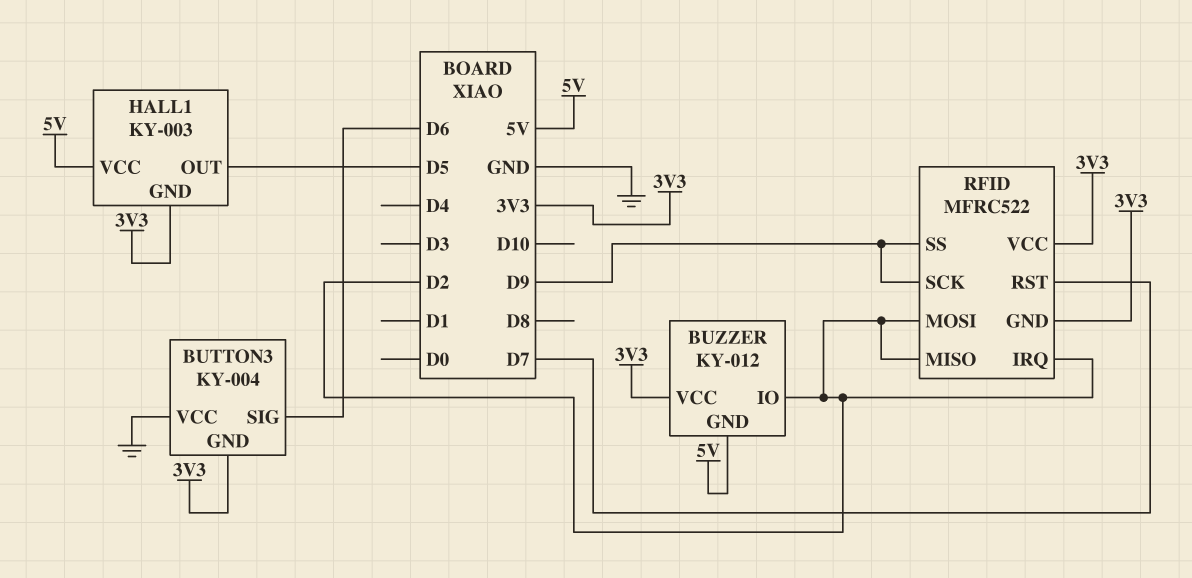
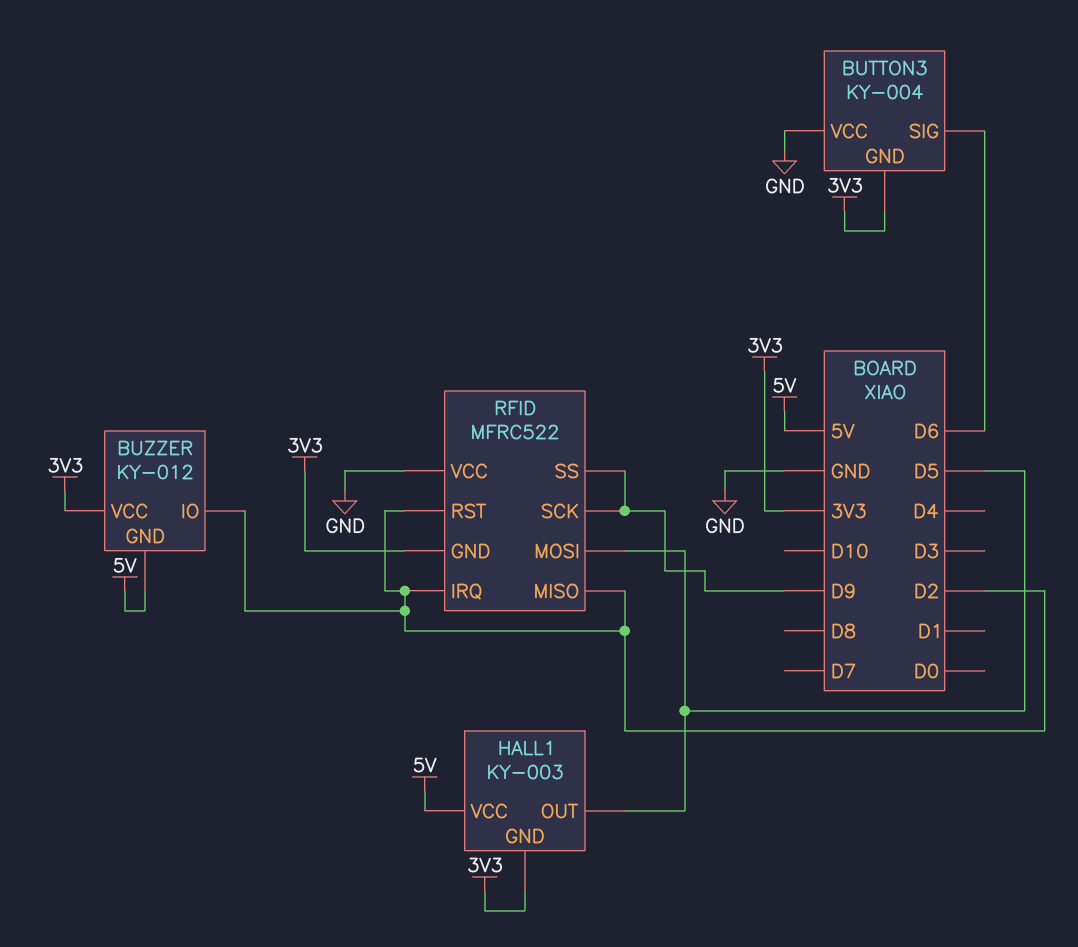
RFID pin MOSI: D2 -> D5
RFID pin RST: D7 -> D2
RFID pin VCC: 3V3 -> GND

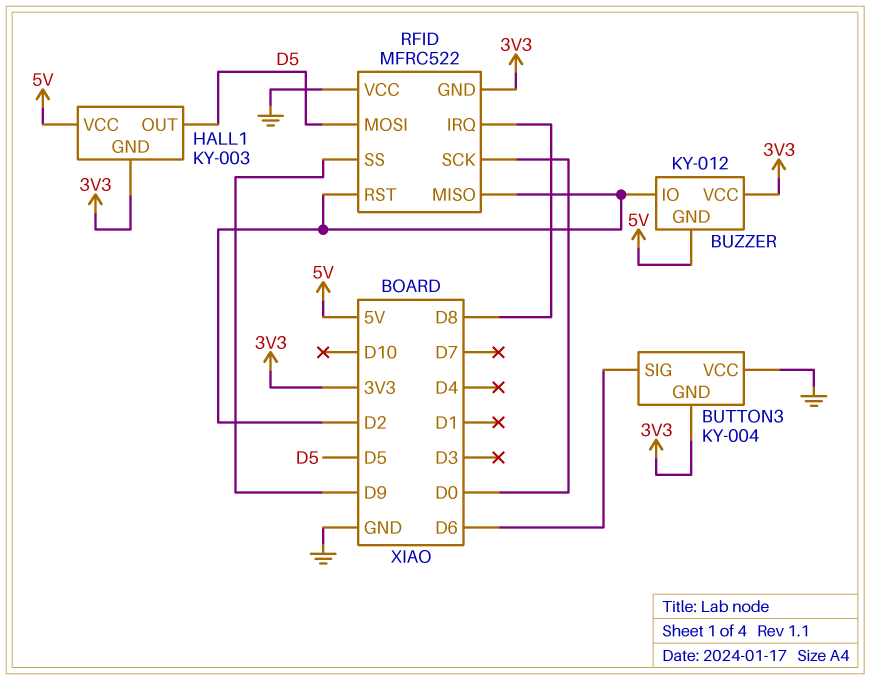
RFID pin IRQ: D2 -> D8
RFID pin SCK: D9 -> D0

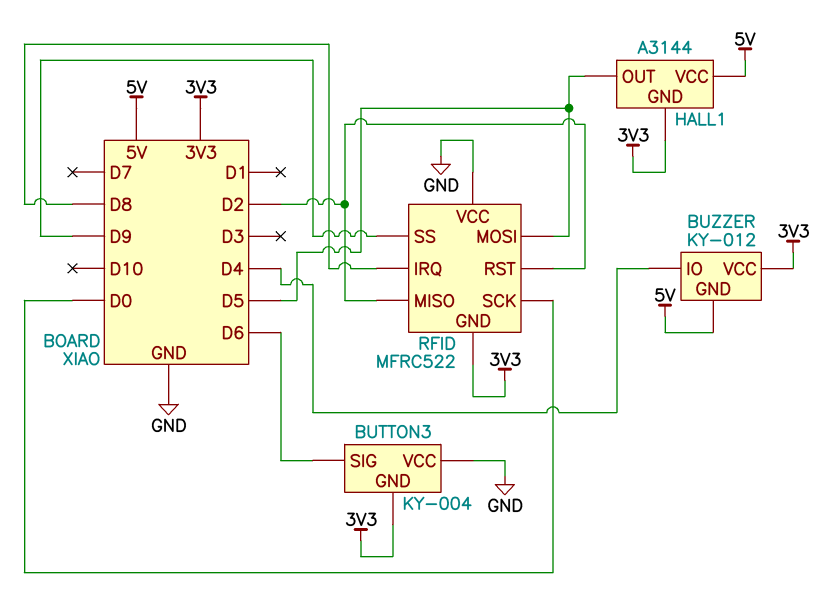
BUZZER pin IO: D2 -> D4
HALL1: KY-003 -> A3144

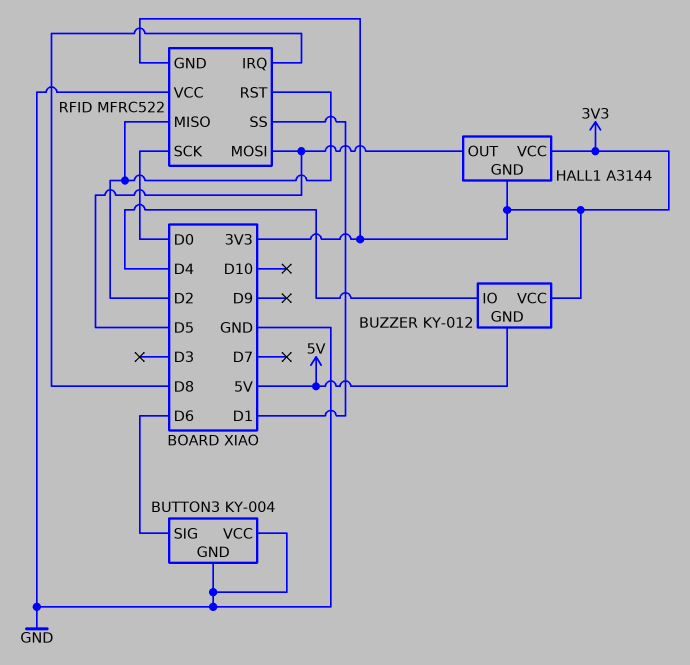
BUTTON3 pin GND: 3V3 -> GND
HALL1 pin VCC: 5V -> 3V3
RFID pin SS: D9 -> D1

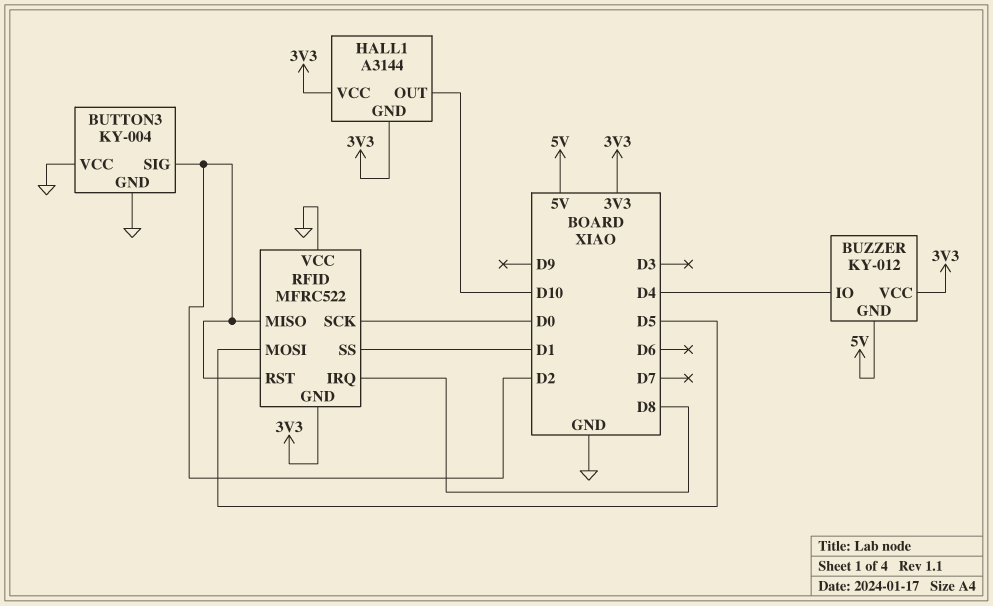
BUTTON3 pin SIG: D6 -> D2
HALL1 pin OUT: D5 -> D10

